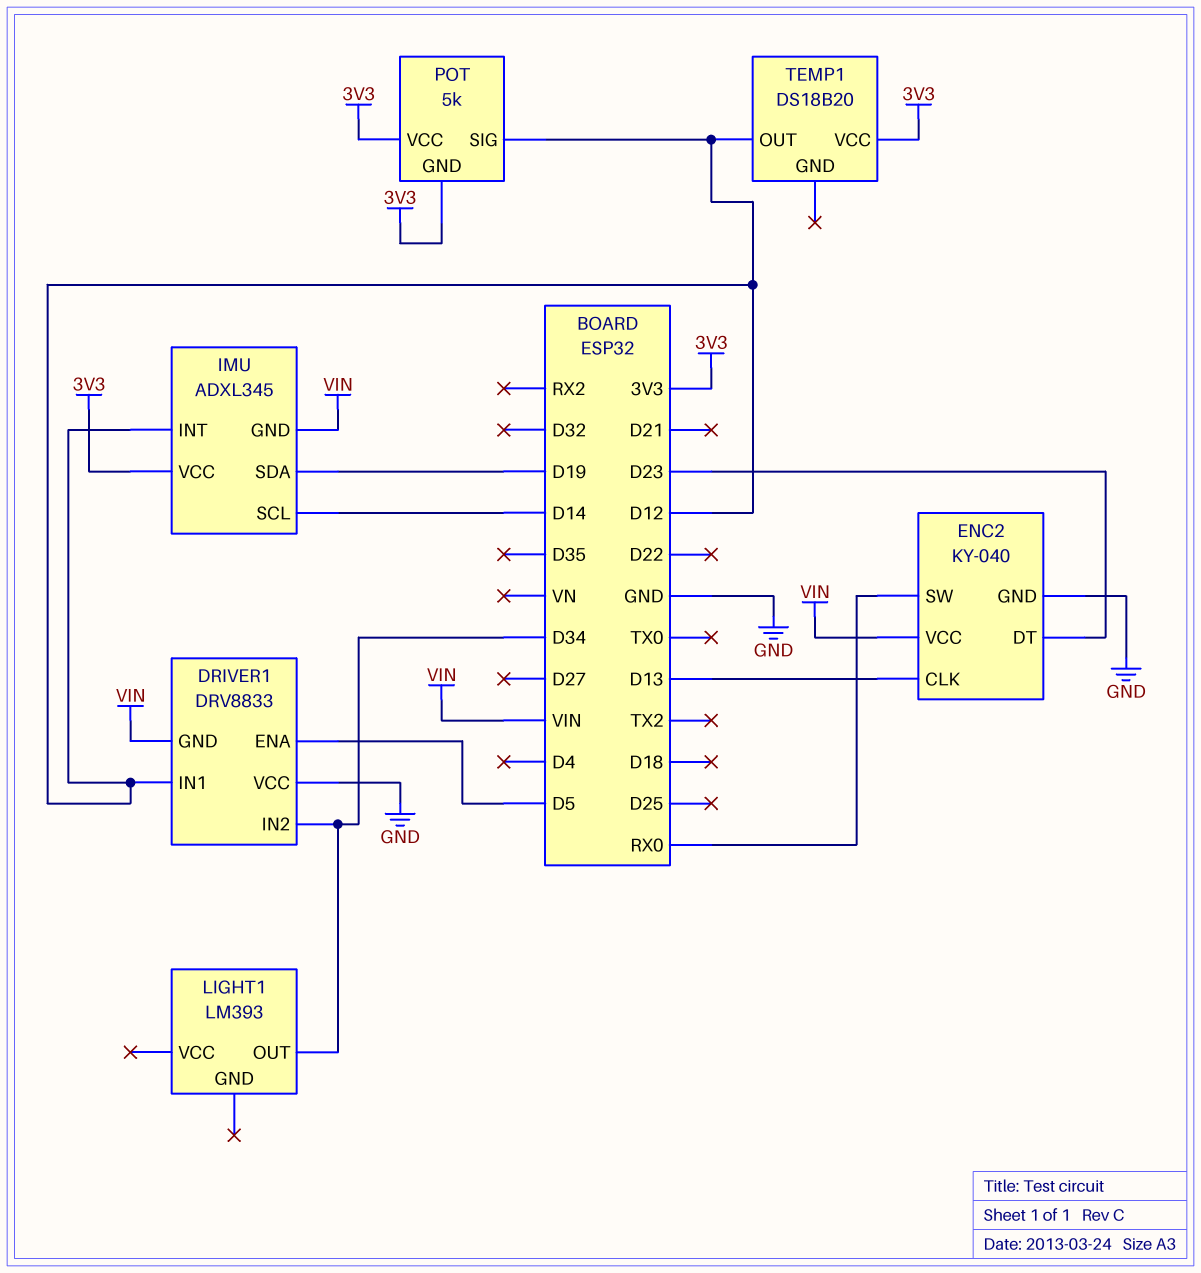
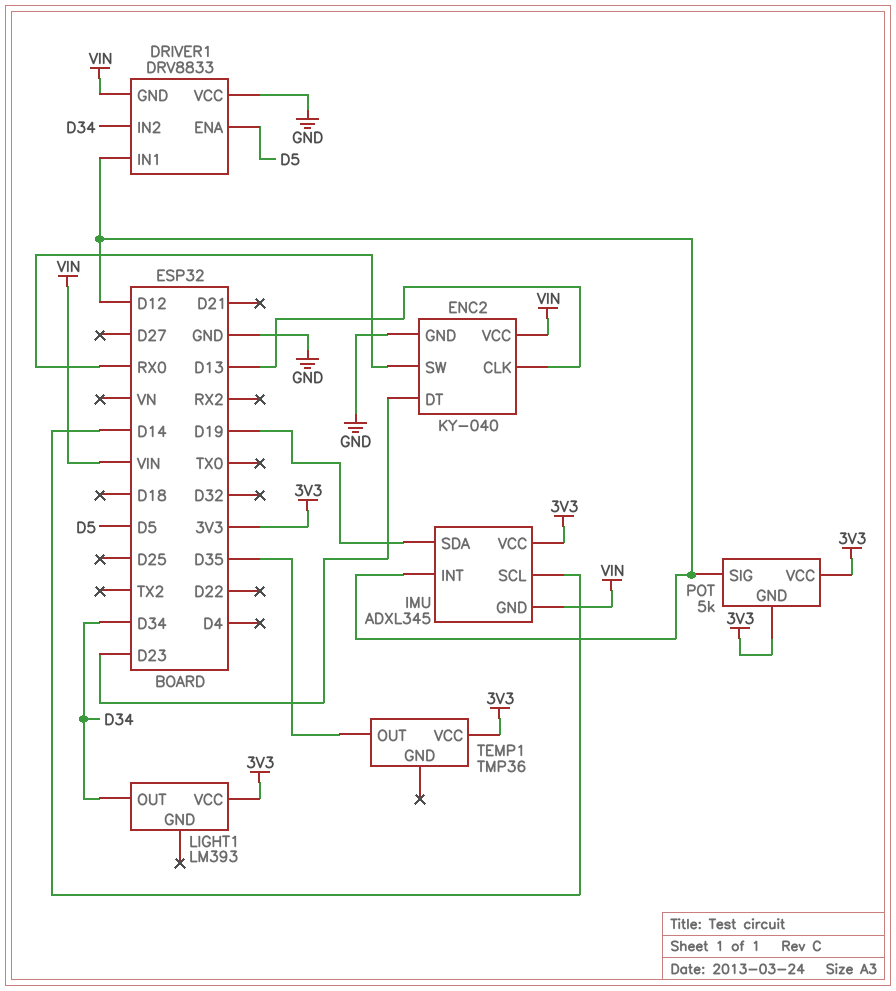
LIGHT1 pin VCC: none -> 3V3
TEMP1: DS18B20 -> TMP36
TEMP1 pin OUT: D12 -> D35

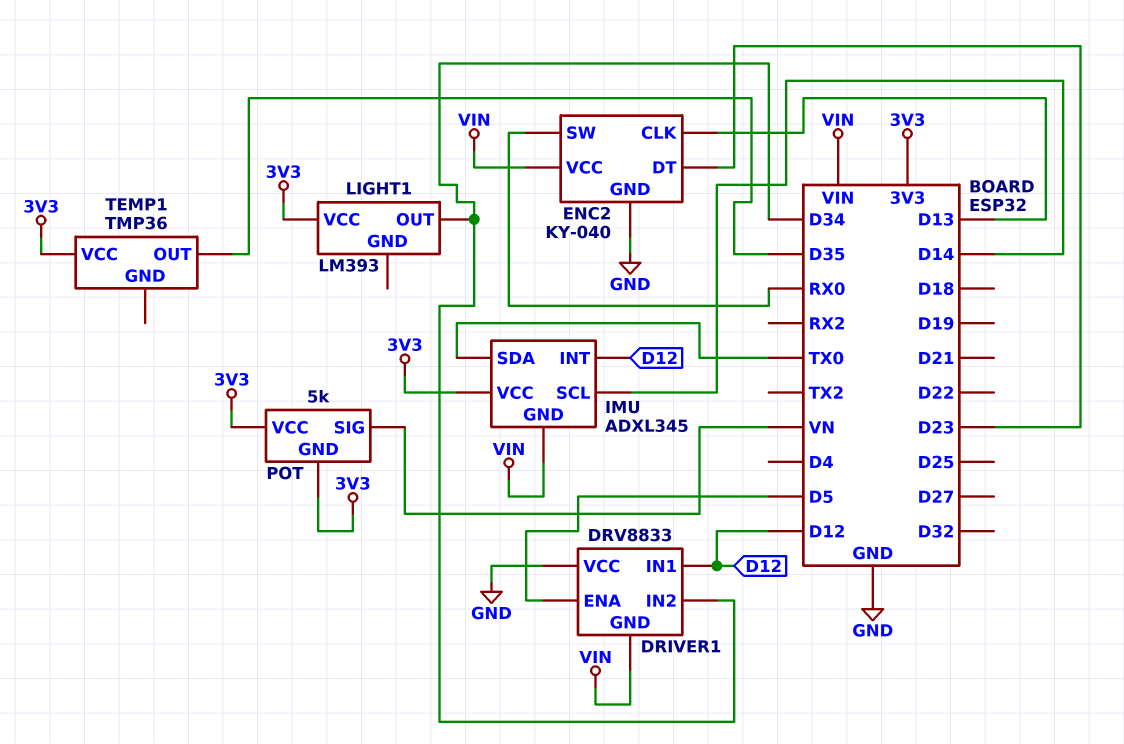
IMU pin SDA: D19 -> TX0
POT pin SIG: D12 -> VN

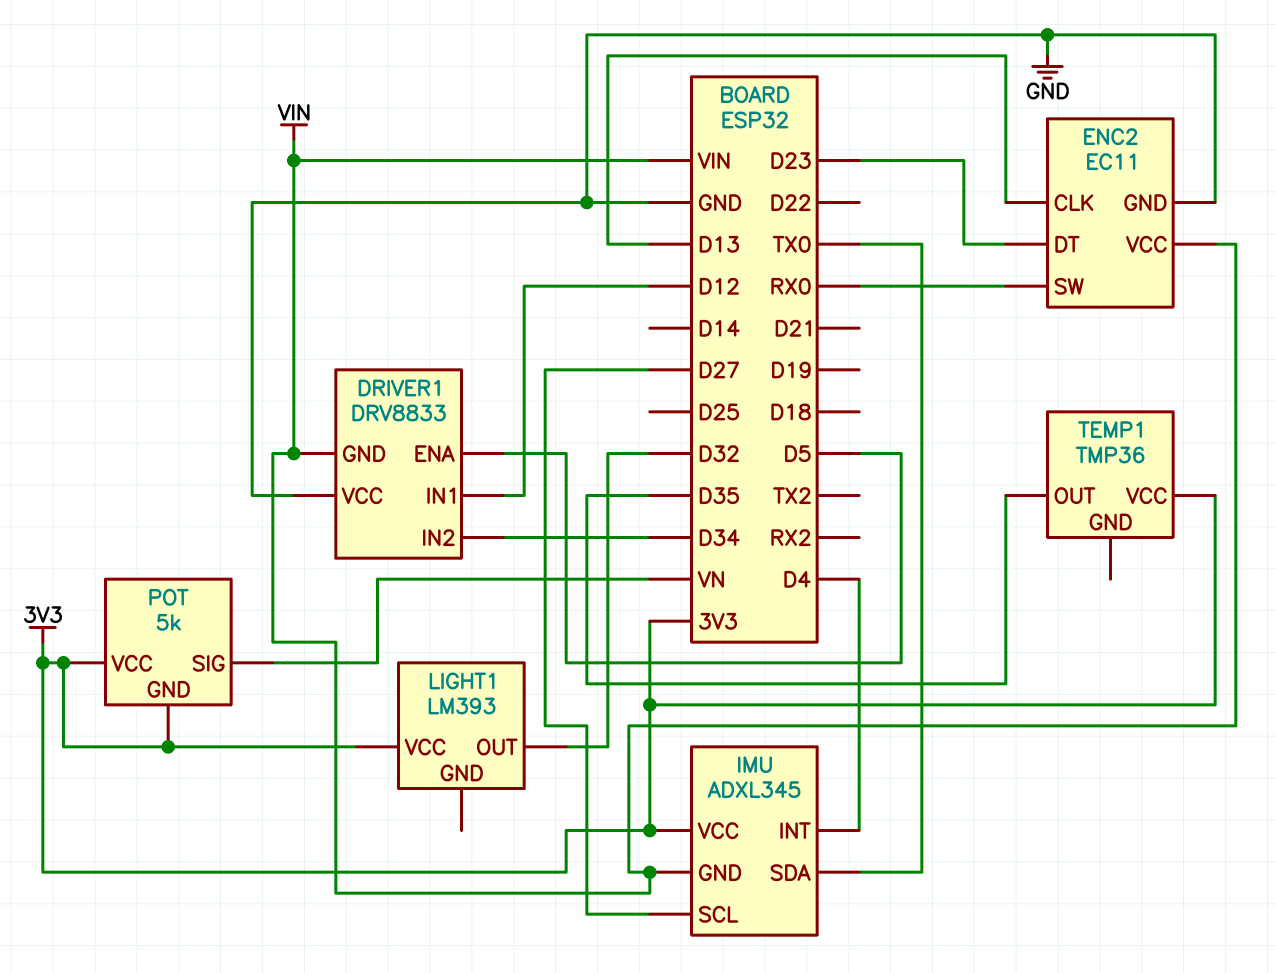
ENC2: KY-040 -> EC11
IMU pin INT: D12 -> D4
IMU pin SCL: D14 -> D27
LIGHT1 pin OUT: D34 -> D32

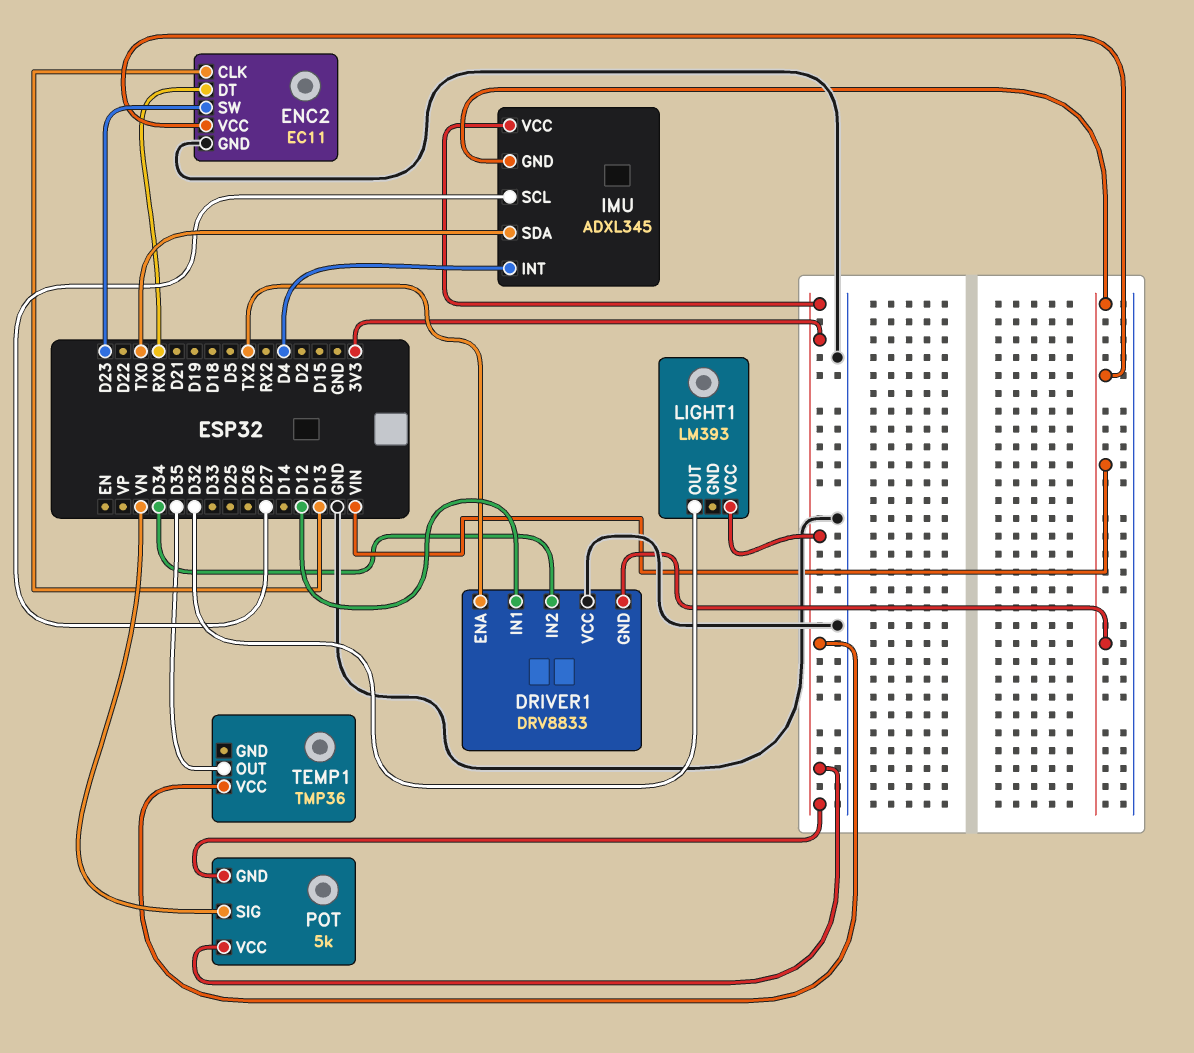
DRIVER1 pin ENA: D5 -> TX2
ENC2 pin DT: D23 -> RX0
ENC2 pin SW: RX0 -> D23

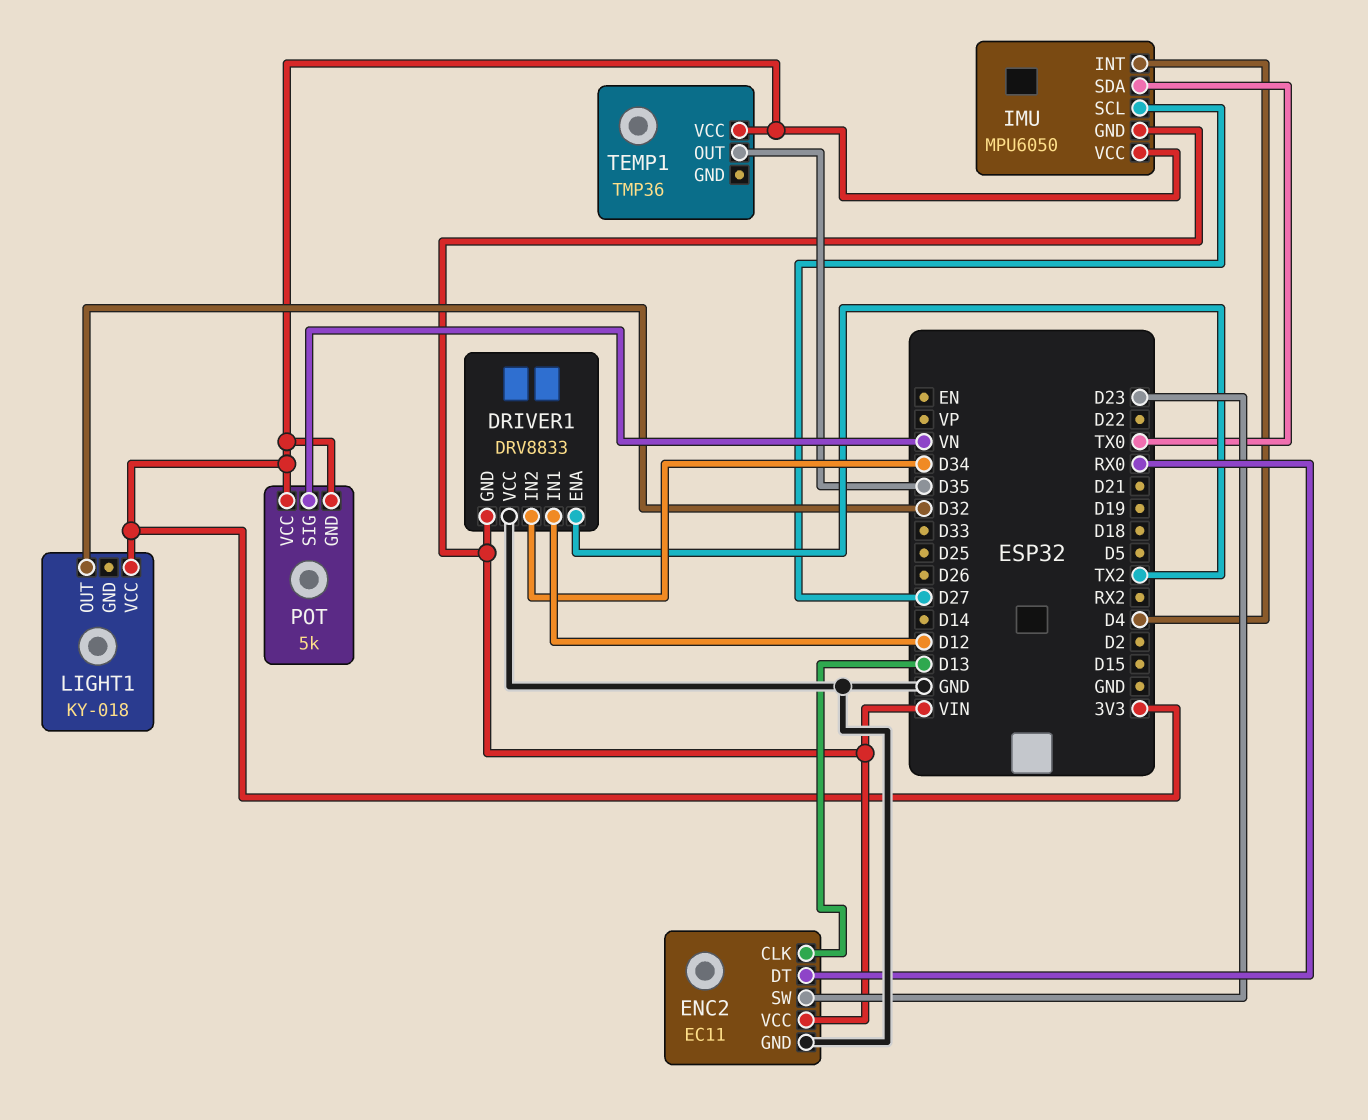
IMU: ADXL345 -> MPU6050
LIGHT1: LM393 -> KY-018

